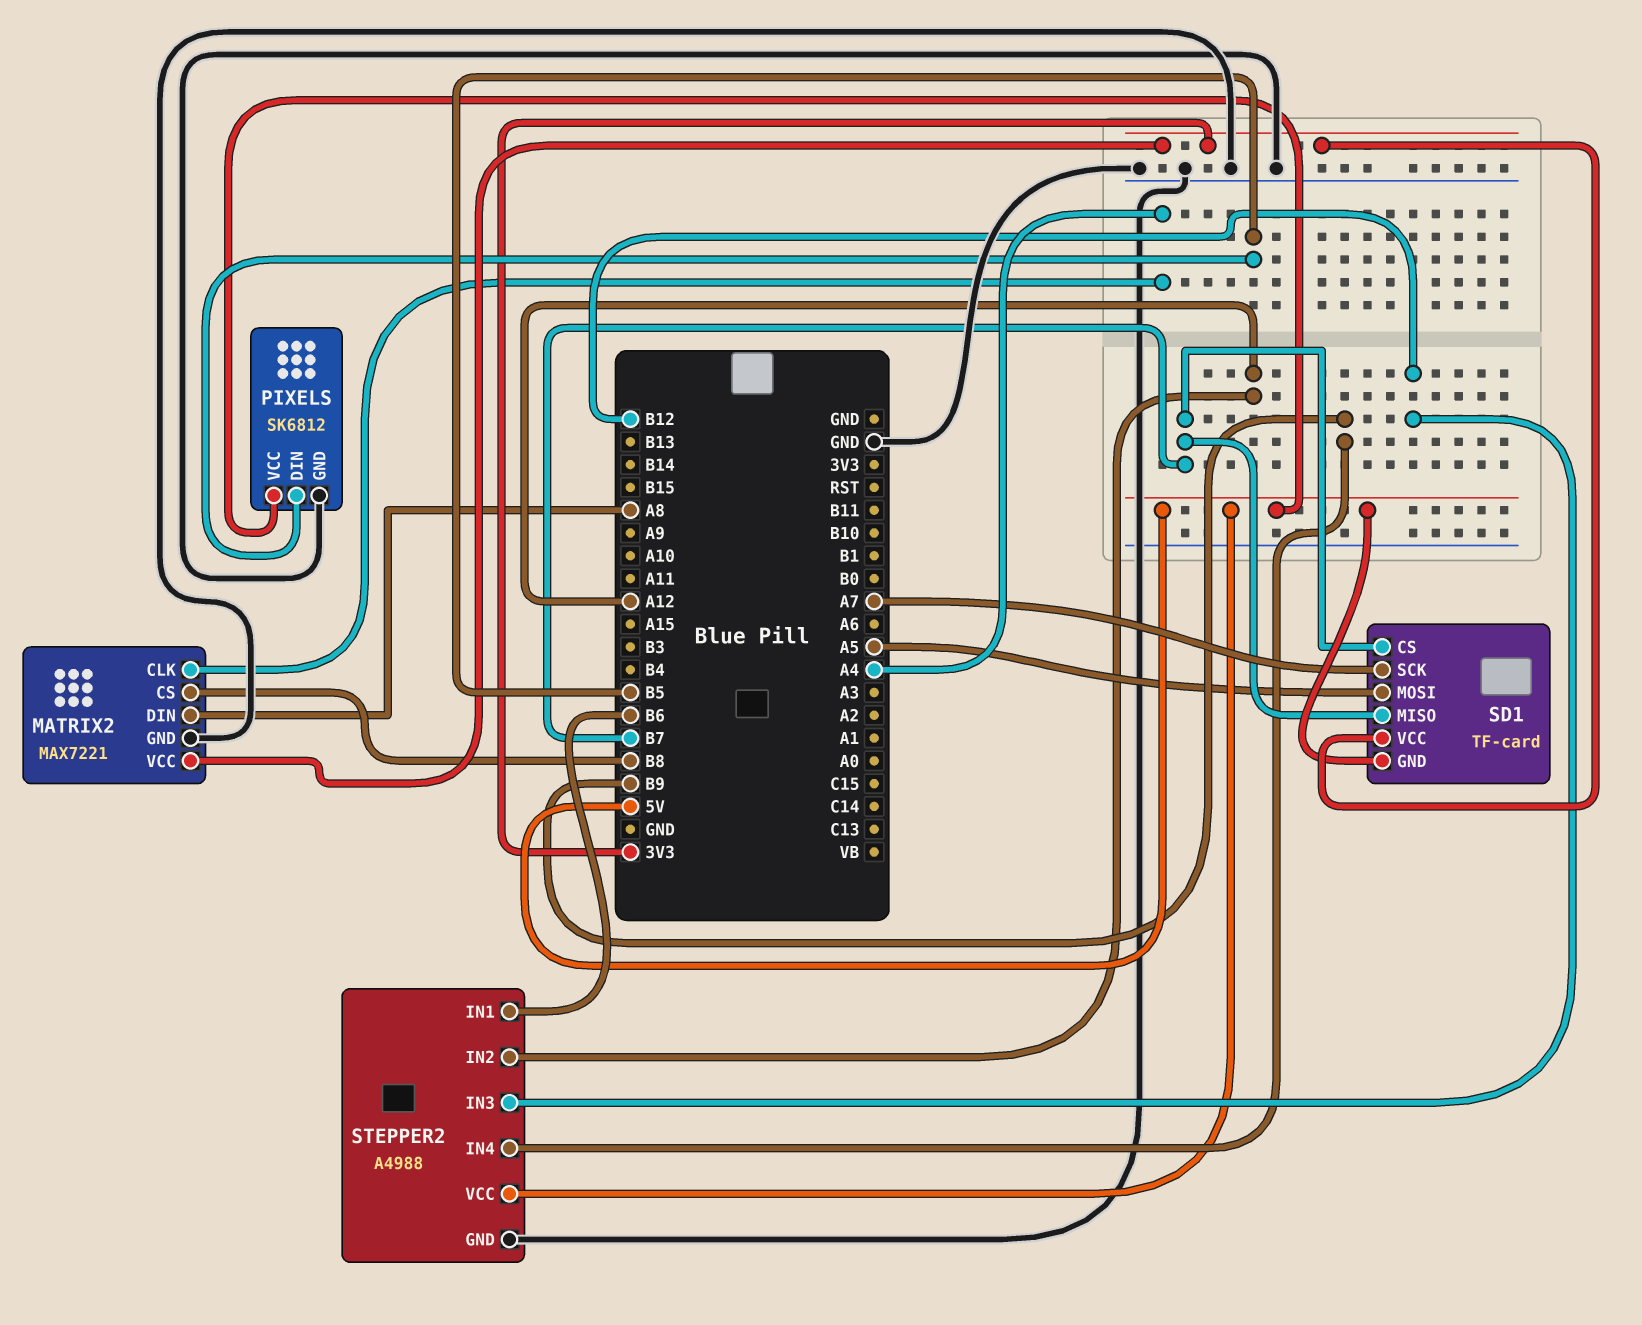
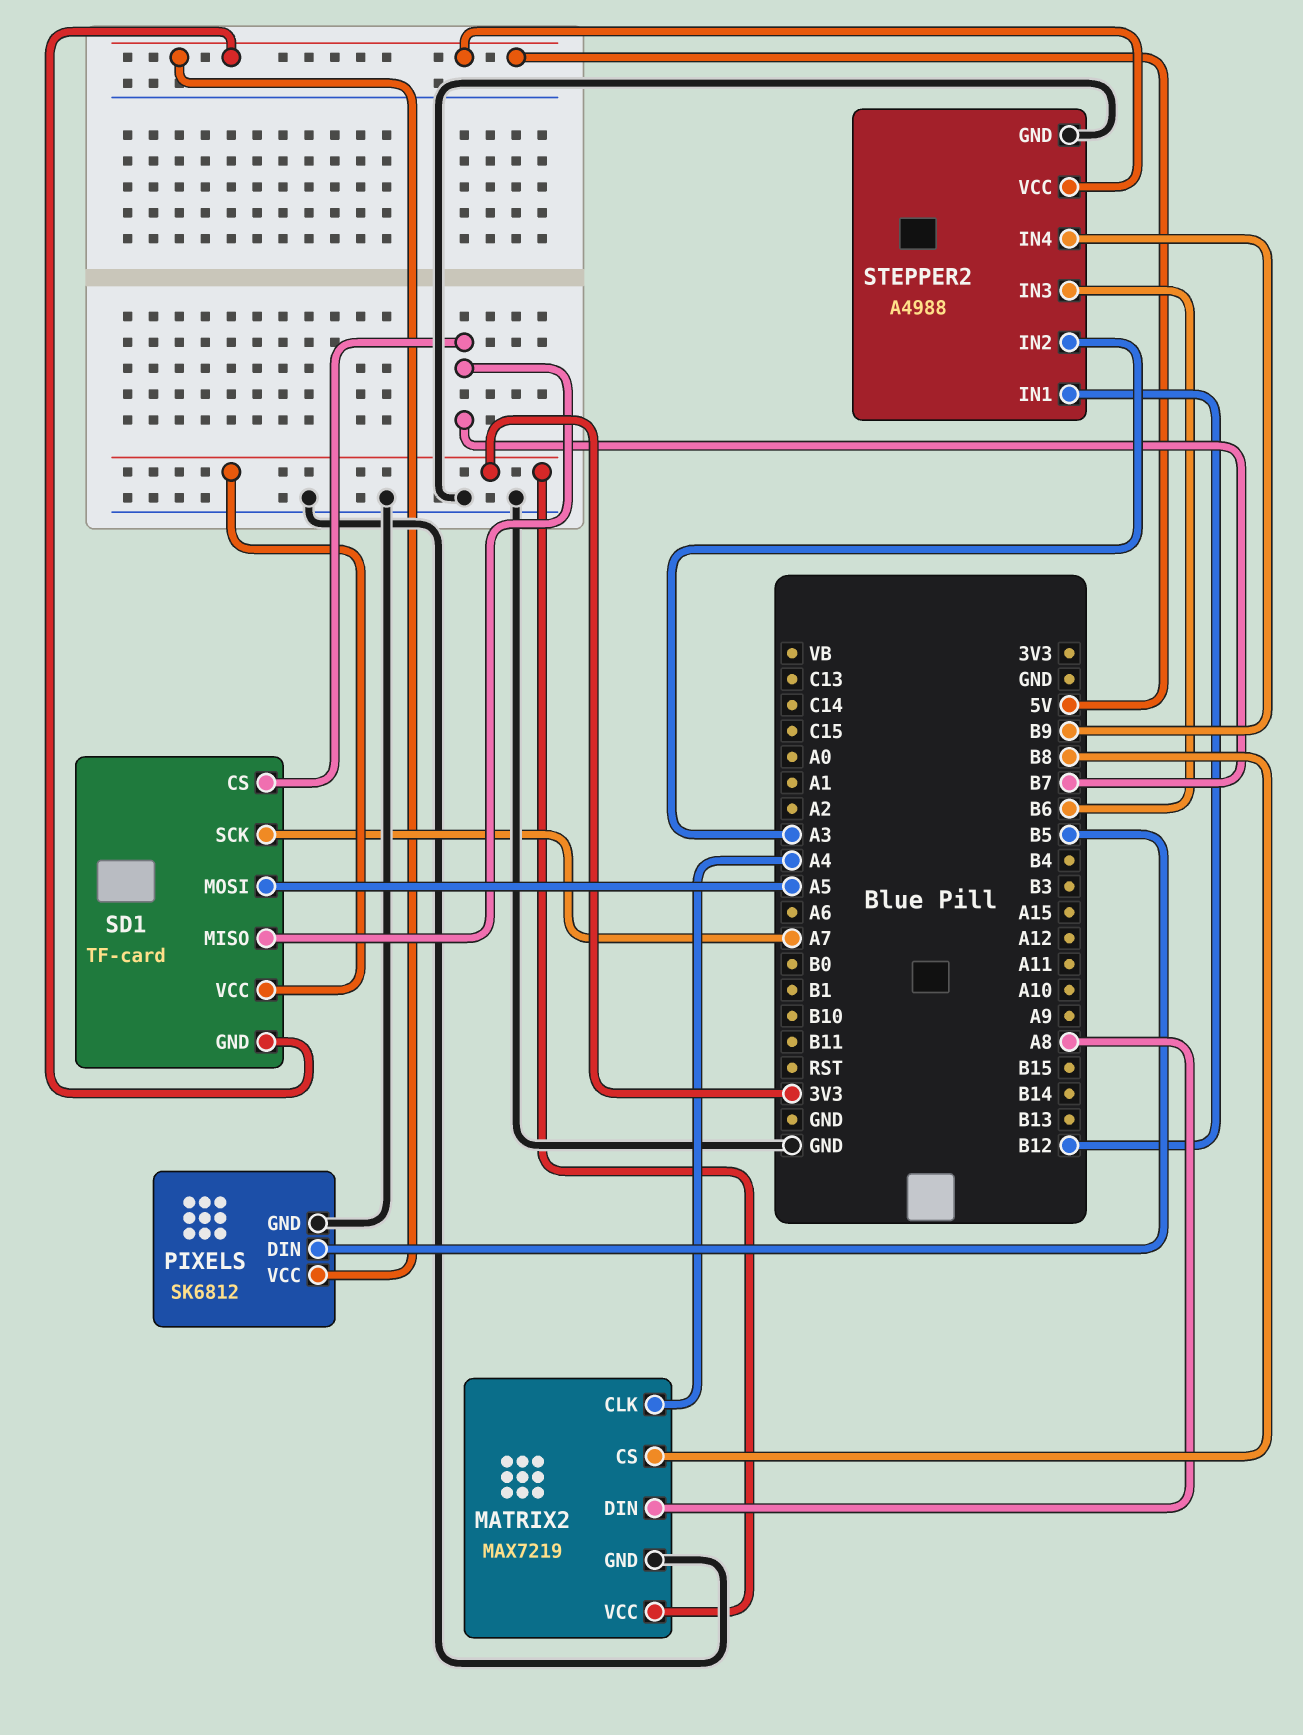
MATRIX2: MAX7221 -> MAX7219
STEPPER2 pin IN1: B6 -> B12
STEPPER2 pin IN2: A12 -> A3
STEPPER2 pin IN3: B12 -> B6

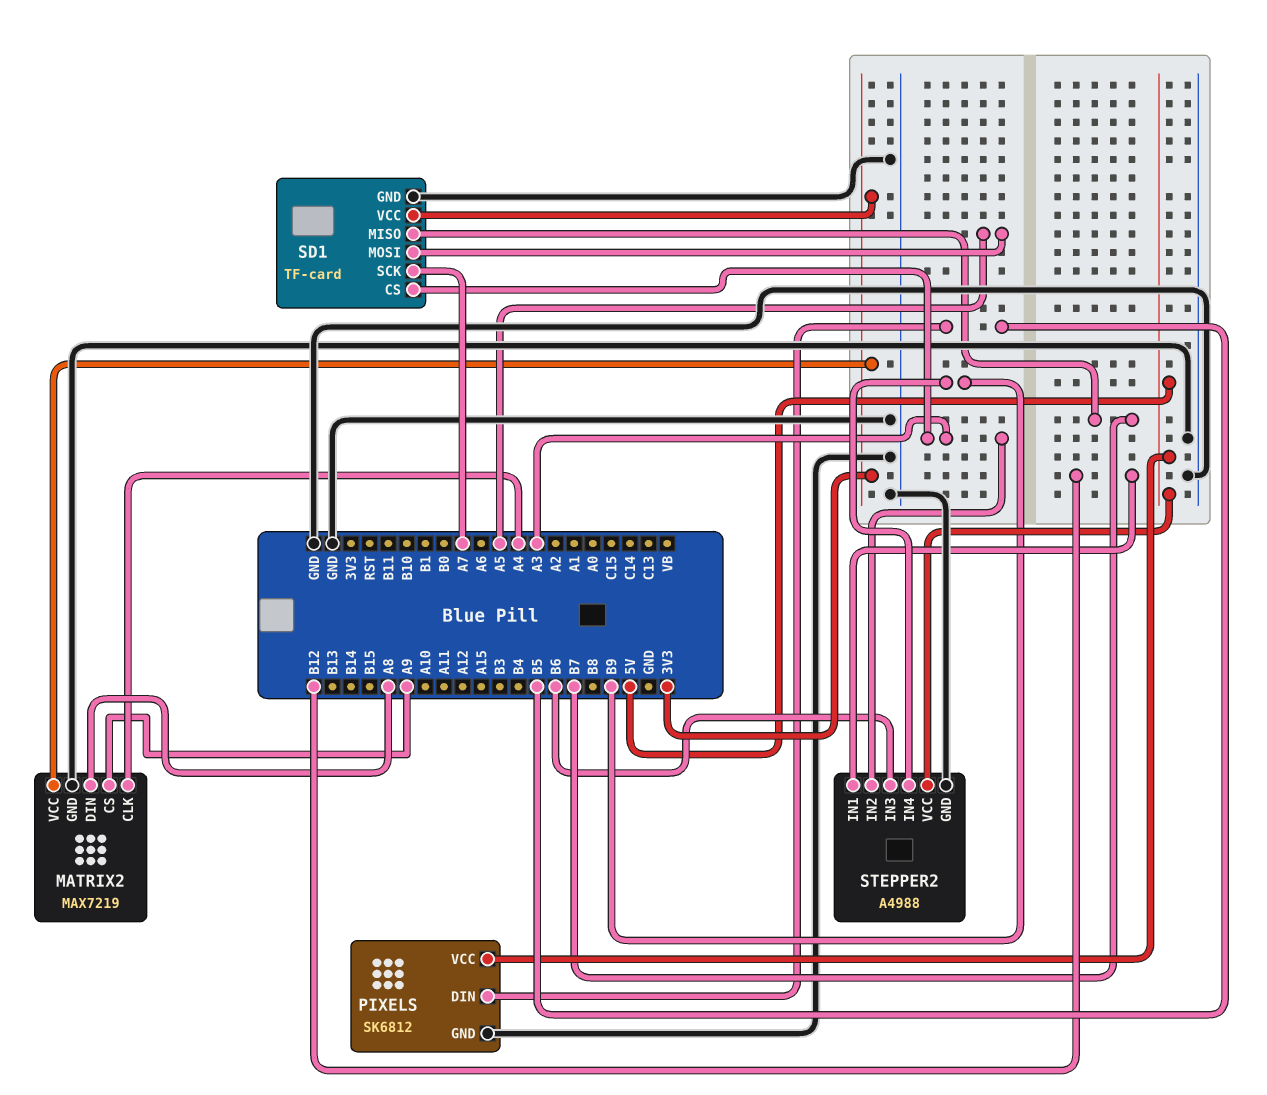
MATRIX2 pin CS: B8 -> A9
SD1 pin CS: B7 -> A3
SD1 pin GND: 5V -> GND

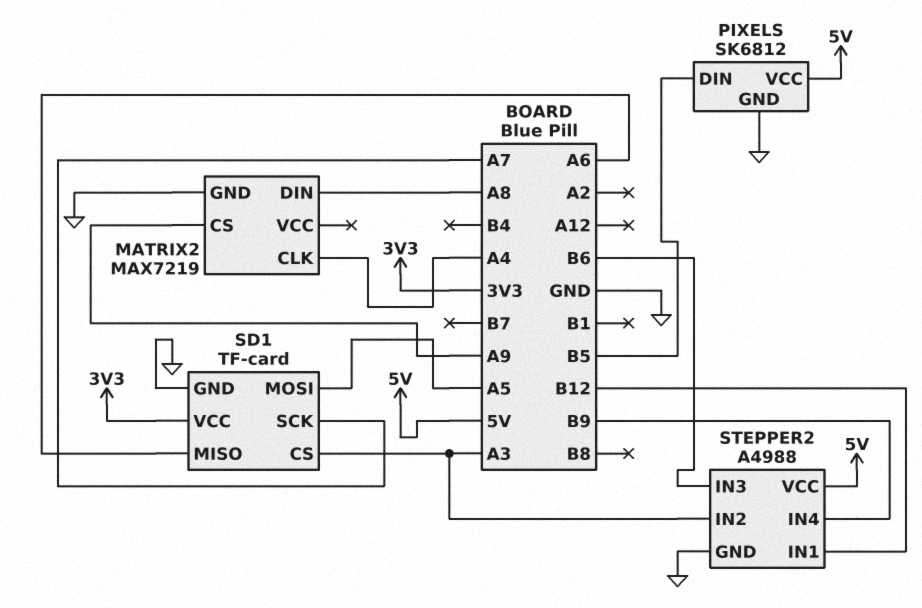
MATRIX2 pin VCC: 3V3 -> none
SD1 pin MISO: B7 -> A6

